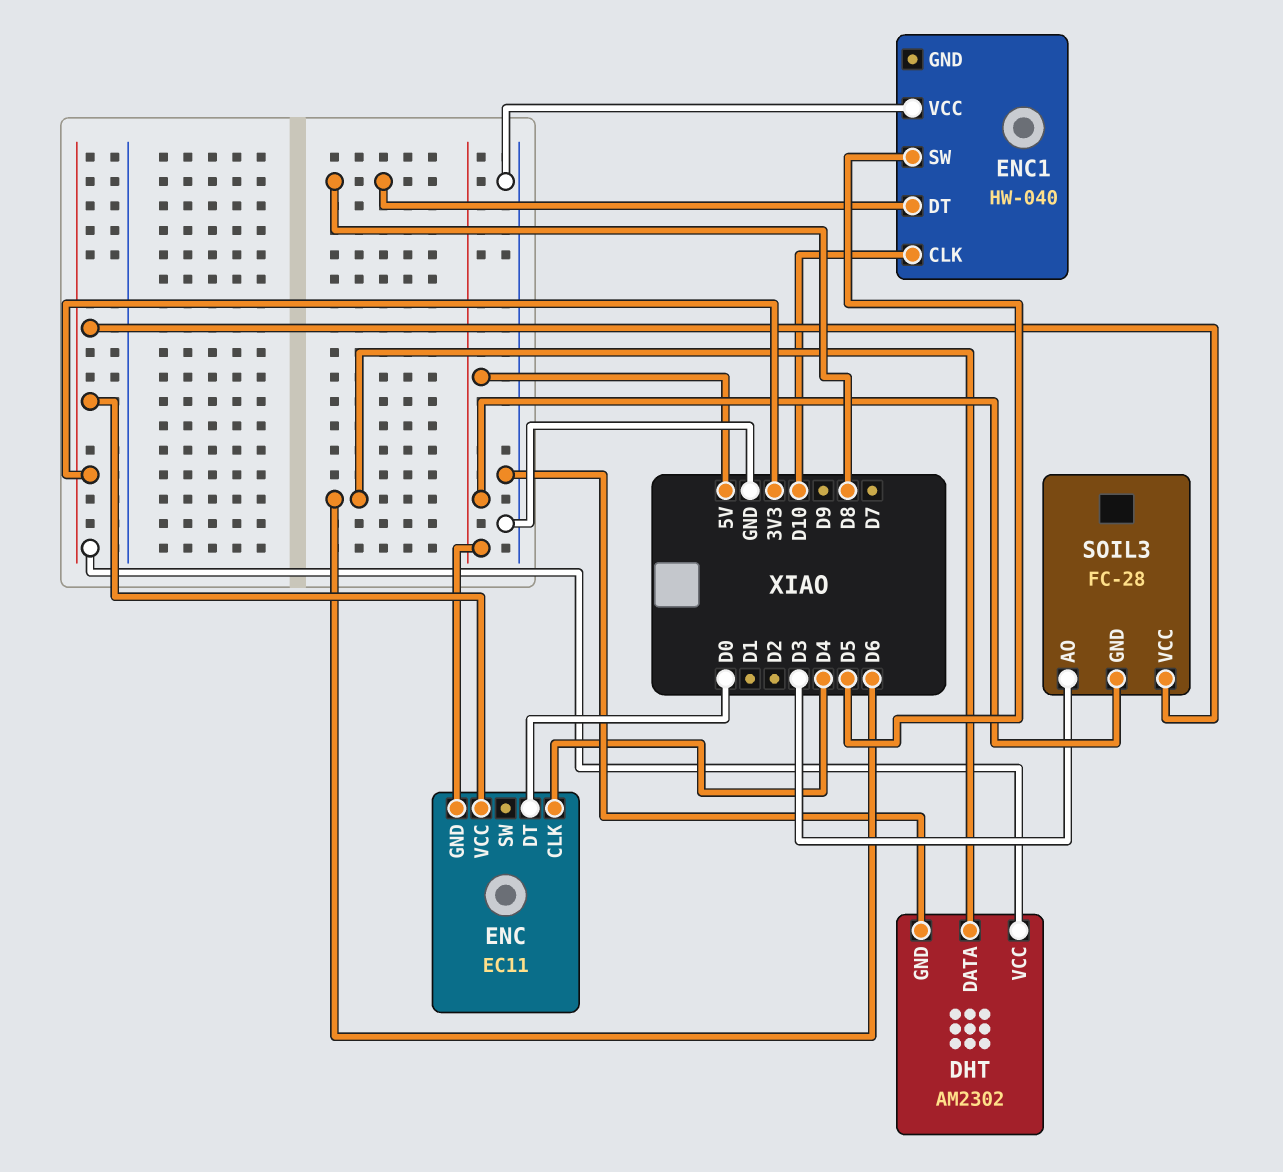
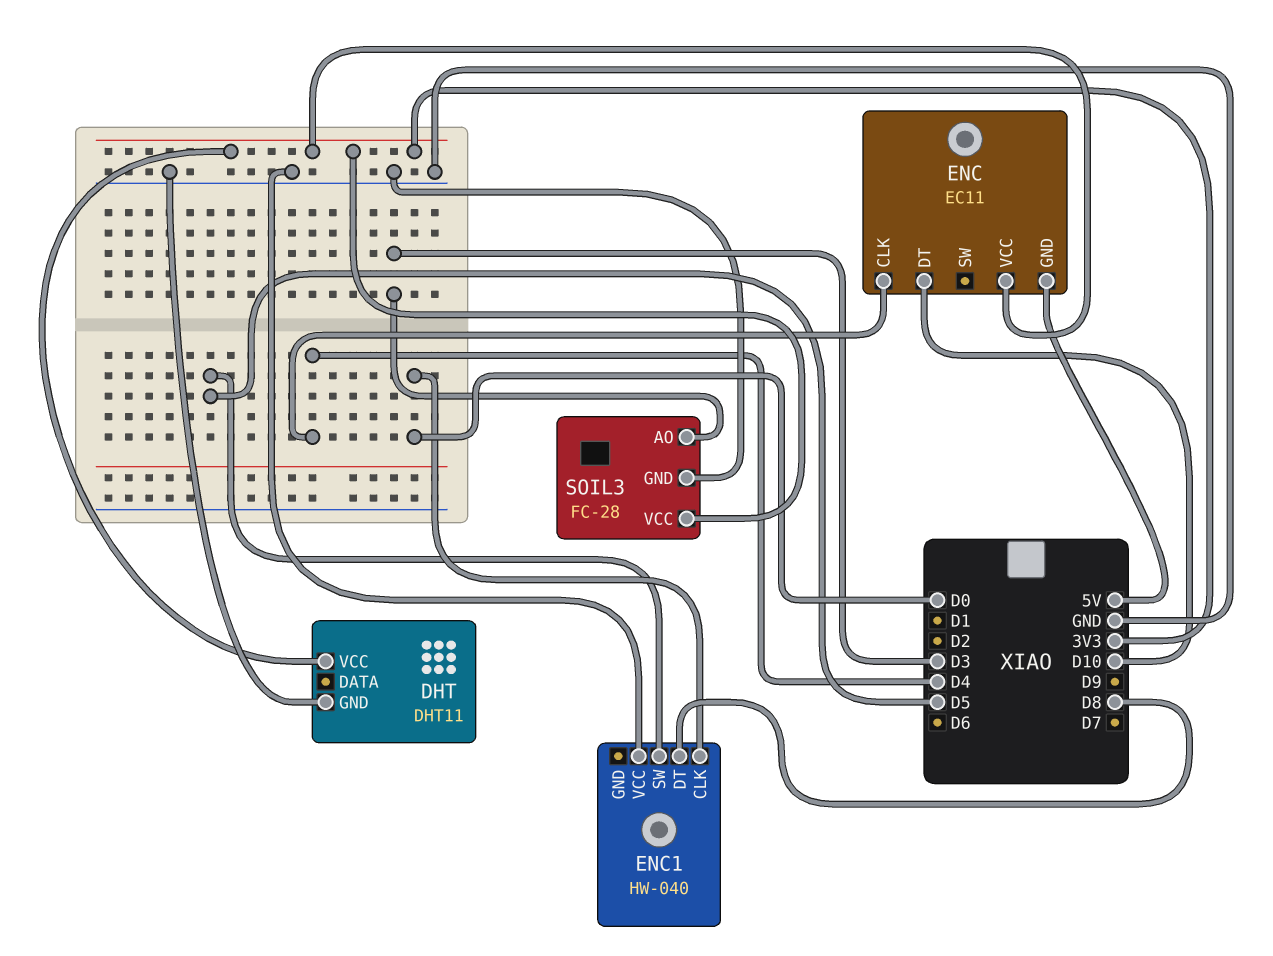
DHT: AM2302 -> DHT11
DHT pin DATA: D6 -> none
ENC pin DT: D0 -> D10
ENC1 pin CLK: D10 -> D0
SOIL3 pin GND: 5V -> GND

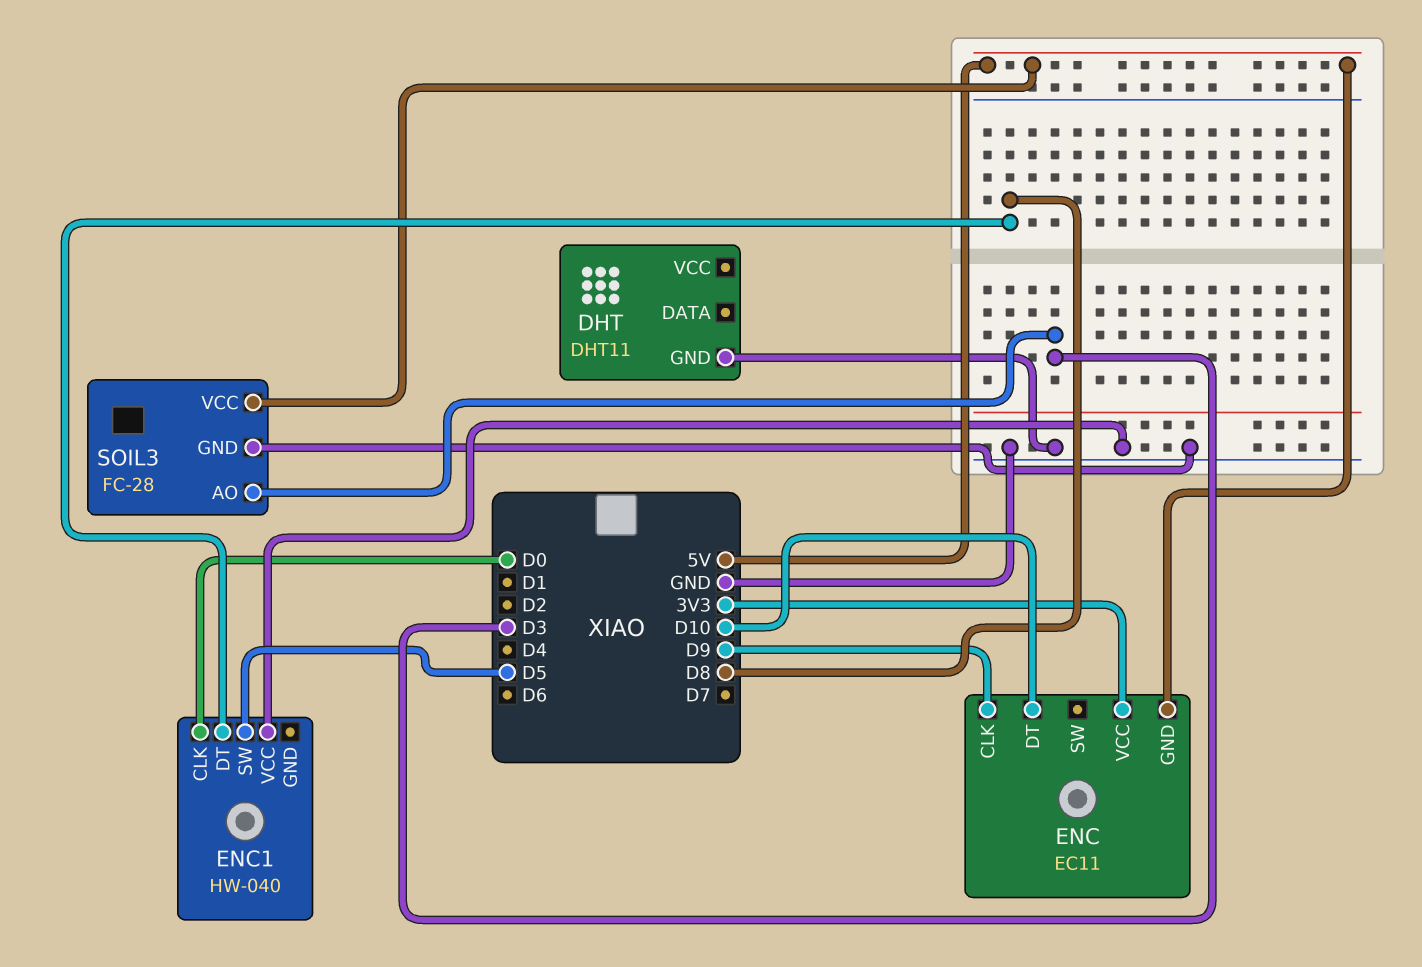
DHT pin VCC: 3V3 -> none
ENC pin CLK: D4 -> D9
SOIL3 pin VCC: 3V3 -> 5V

